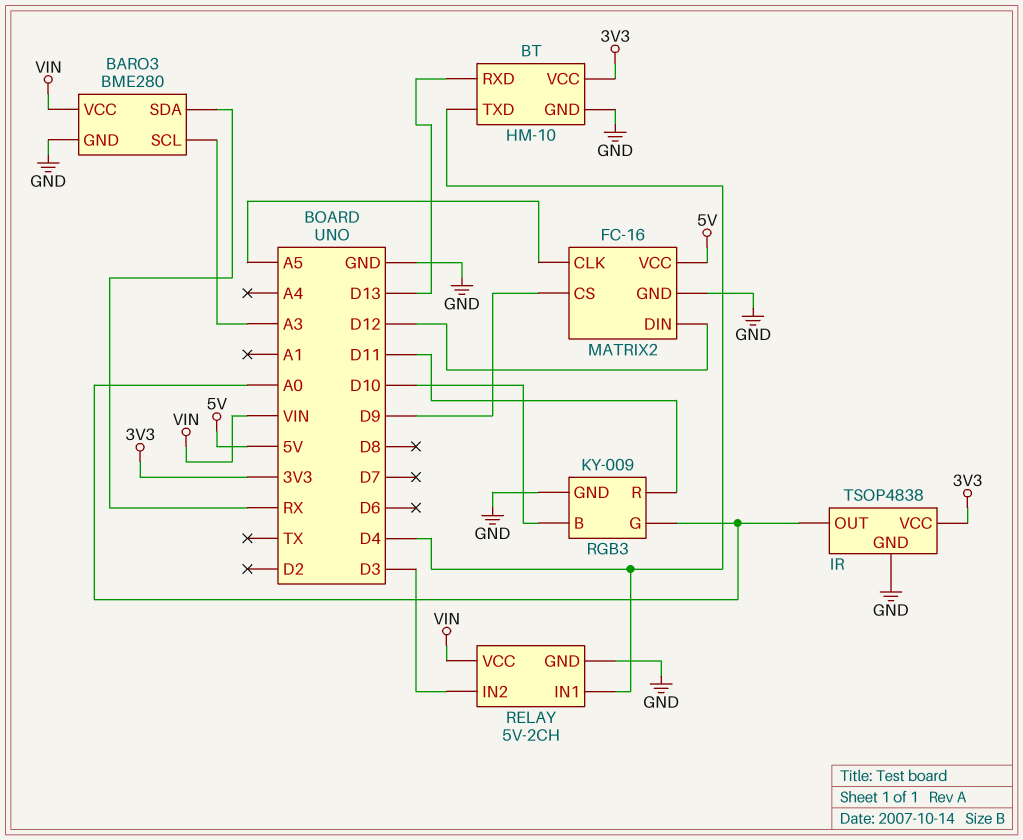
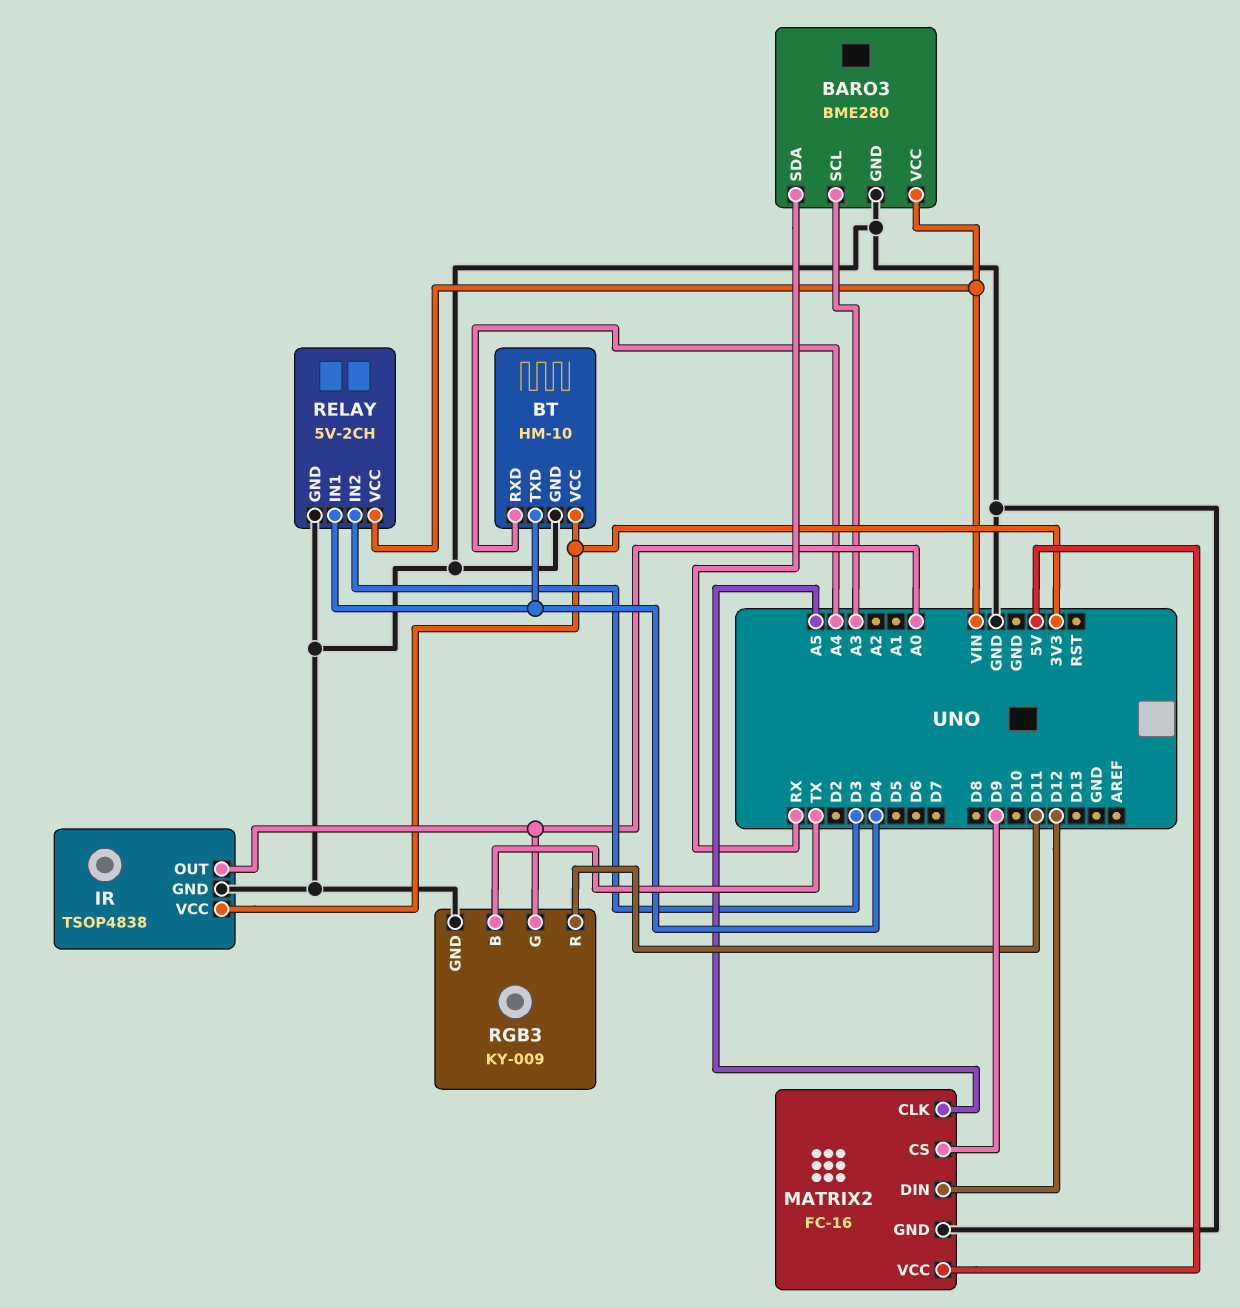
BT pin RXD: D13 -> A4
RGB3 pin B: D10 -> TX

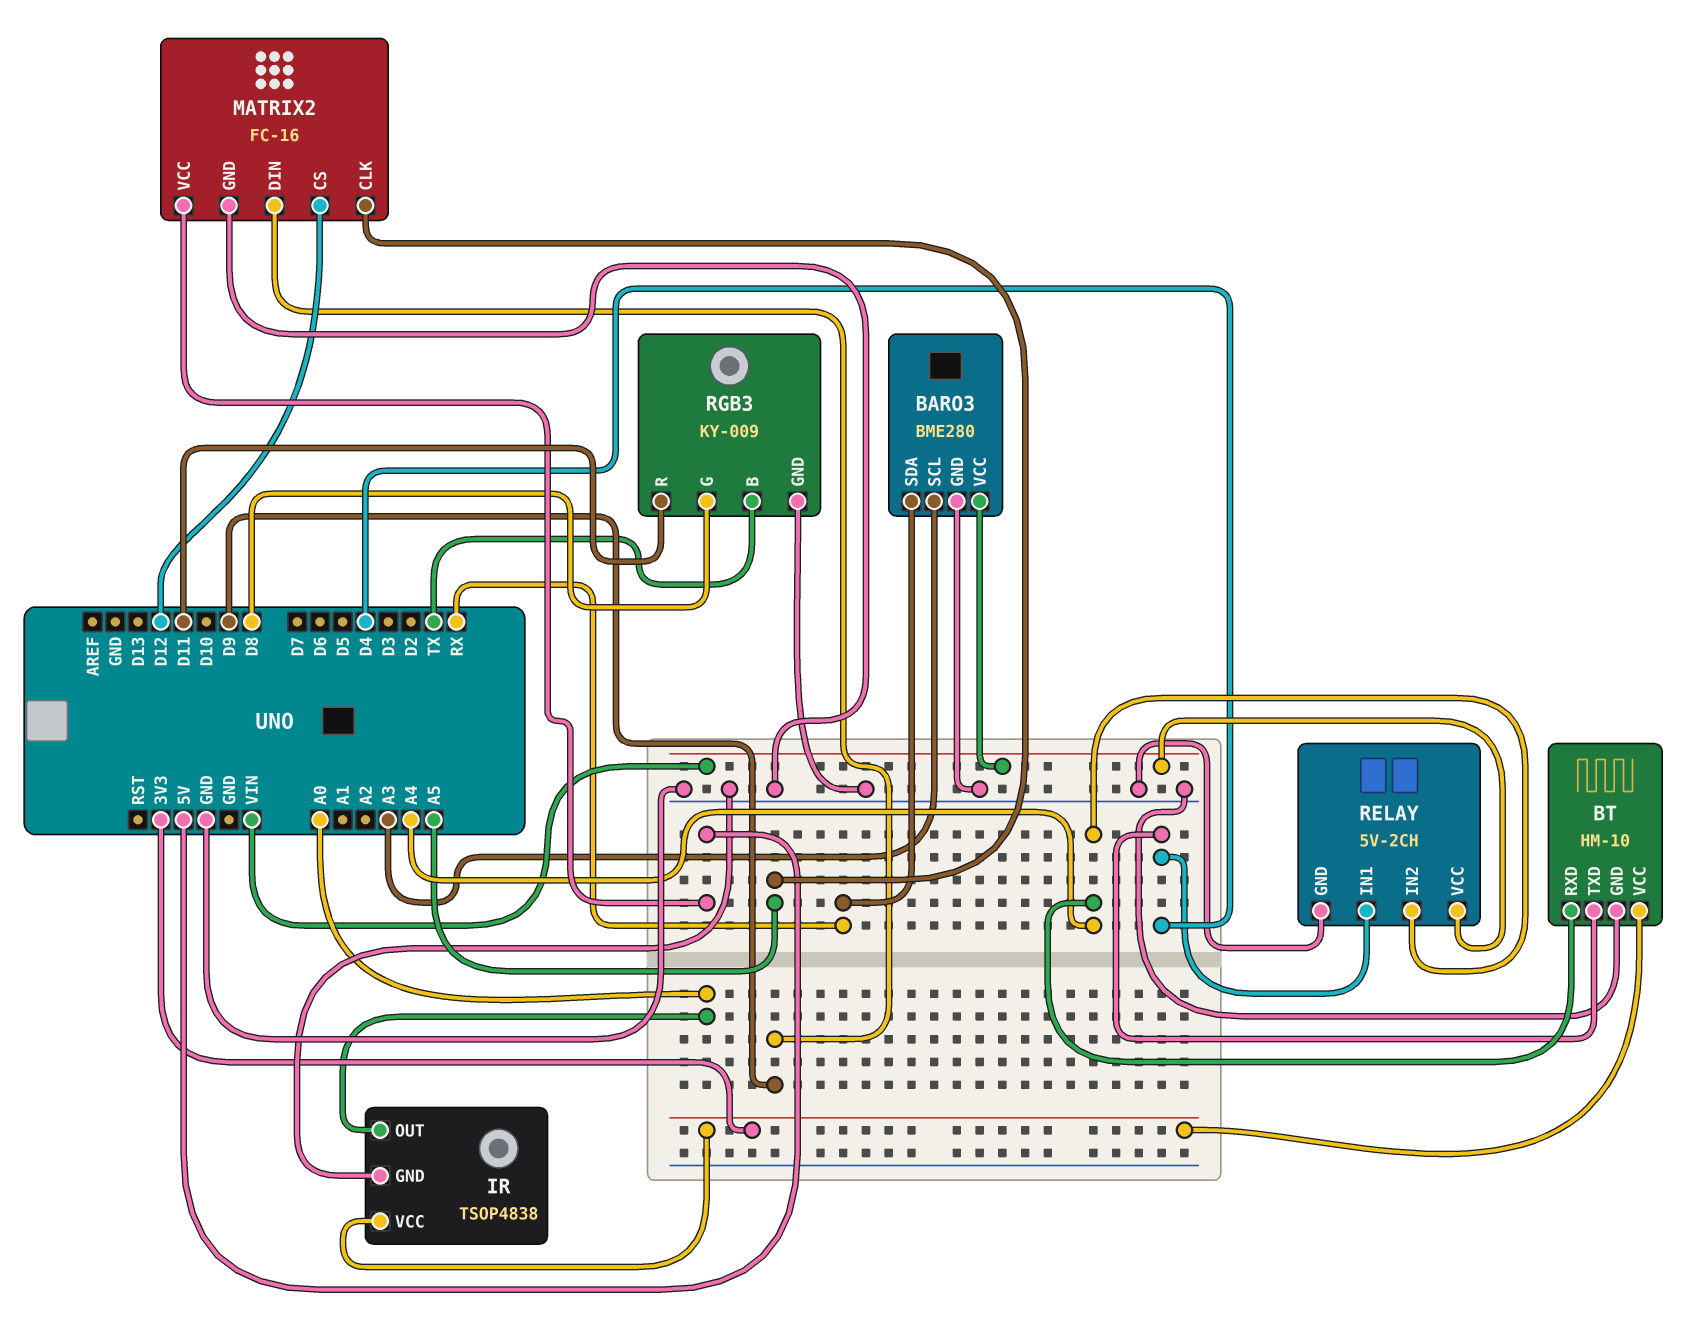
MATRIX2 pin CS: D9 -> D12
MATRIX2 pin DIN: D12 -> D9
RELAY pin IN2: D3 -> A4
RGB3 pin G: A0 -> D8

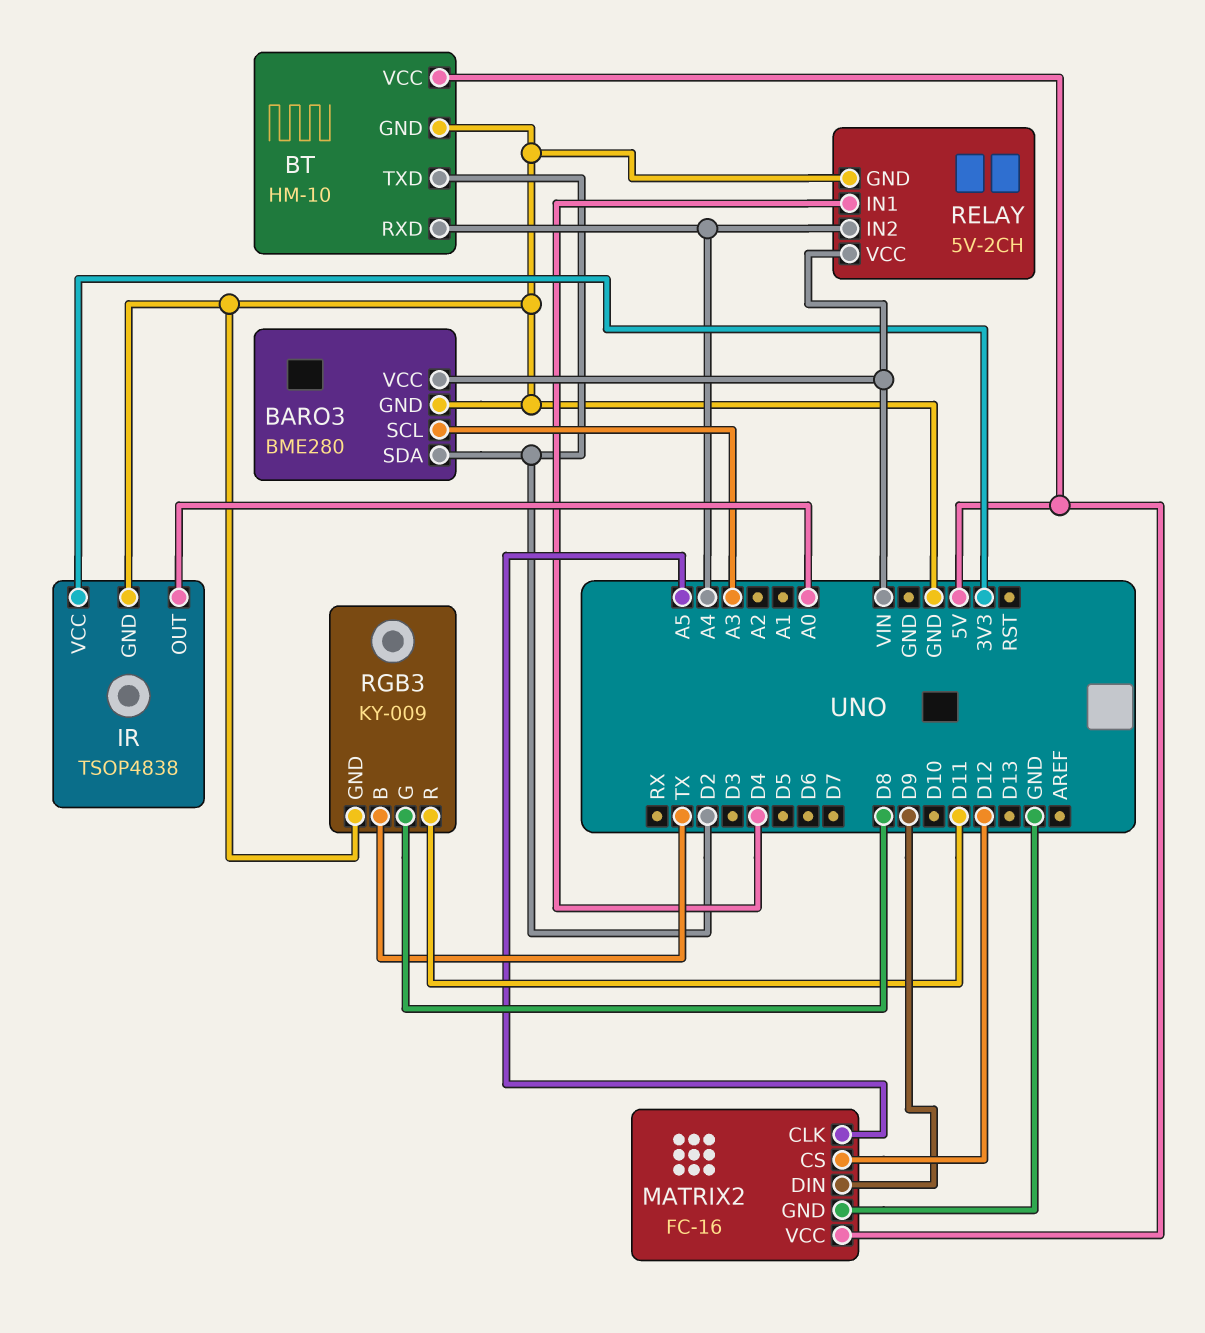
BARO3 pin SDA: RX -> D2
BT pin TXD: D4 -> D2
BT pin VCC: 3V3 -> 5V

